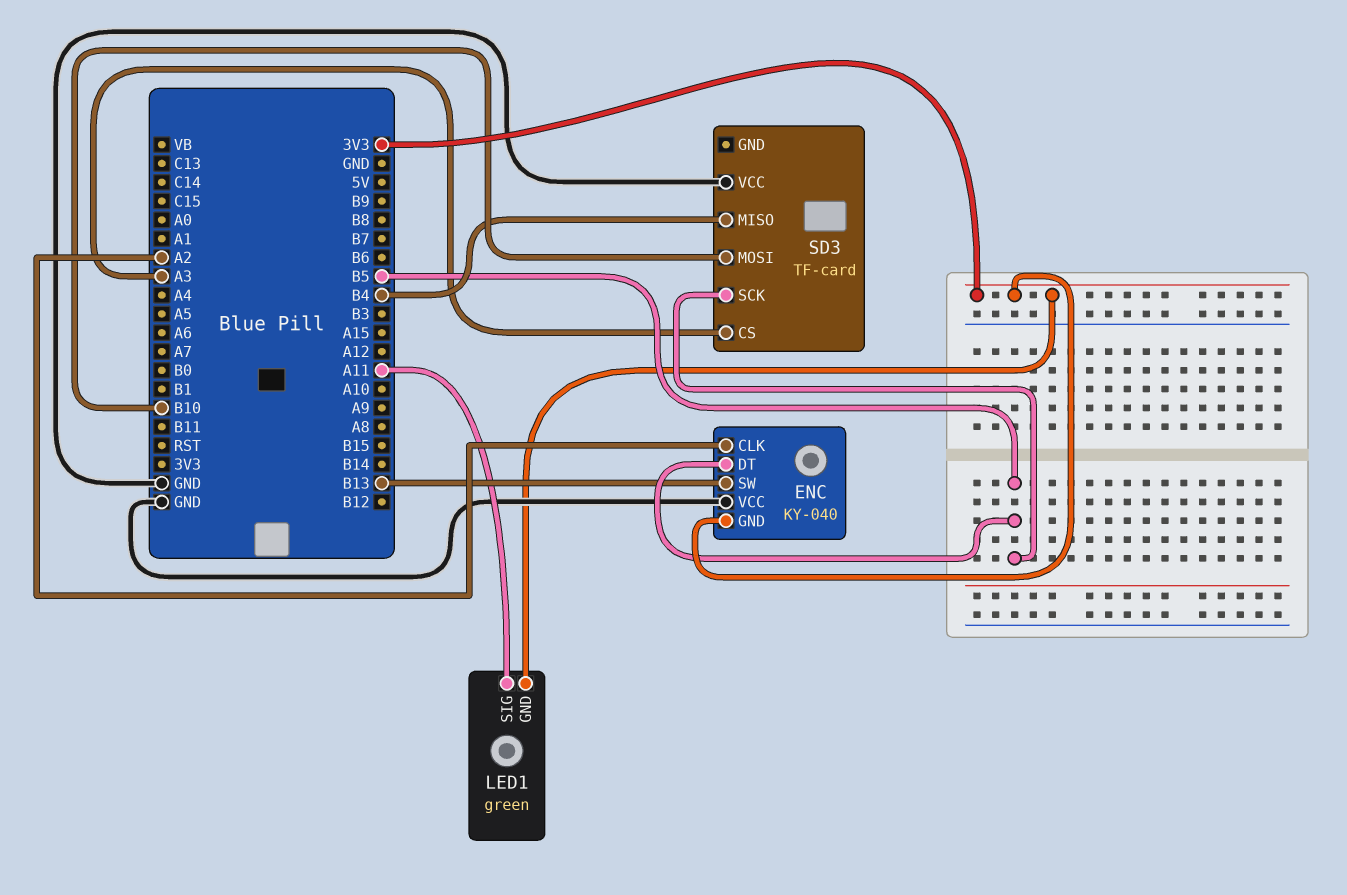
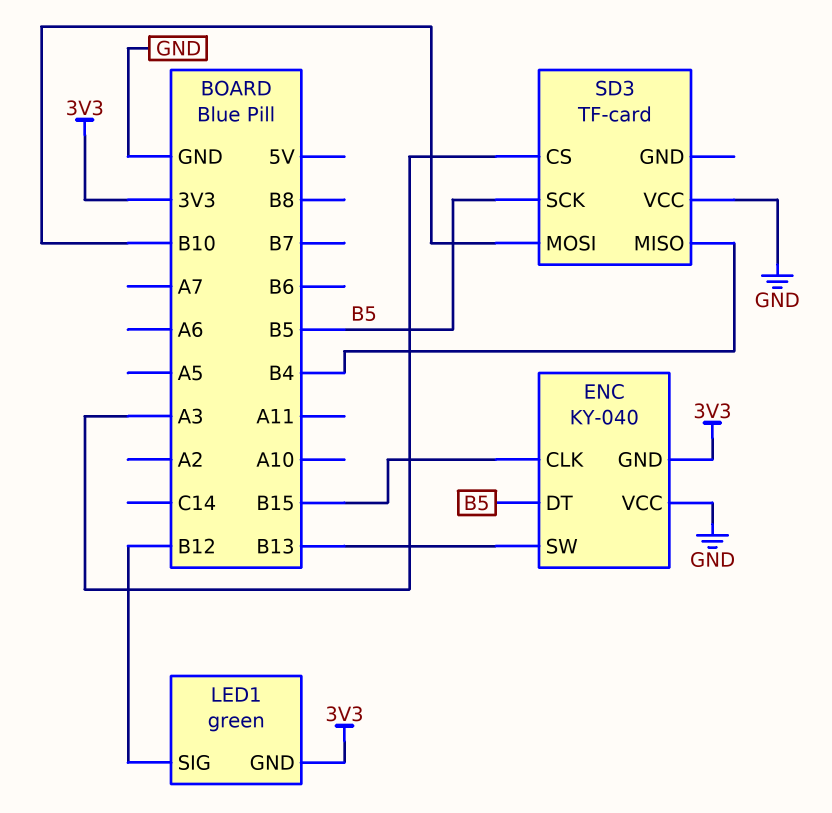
ENC pin CLK: A2 -> B15
LED1 pin SIG: A11 -> B12

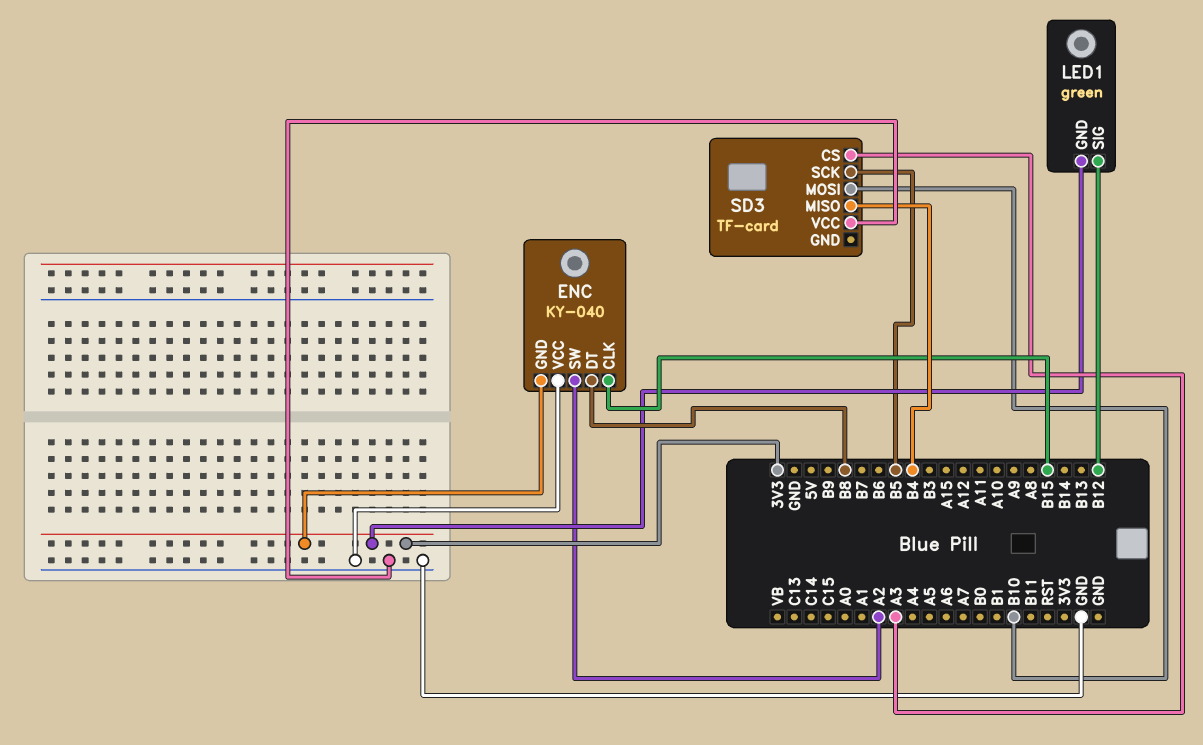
ENC pin DT: B5 -> B8
ENC pin SW: B13 -> A2

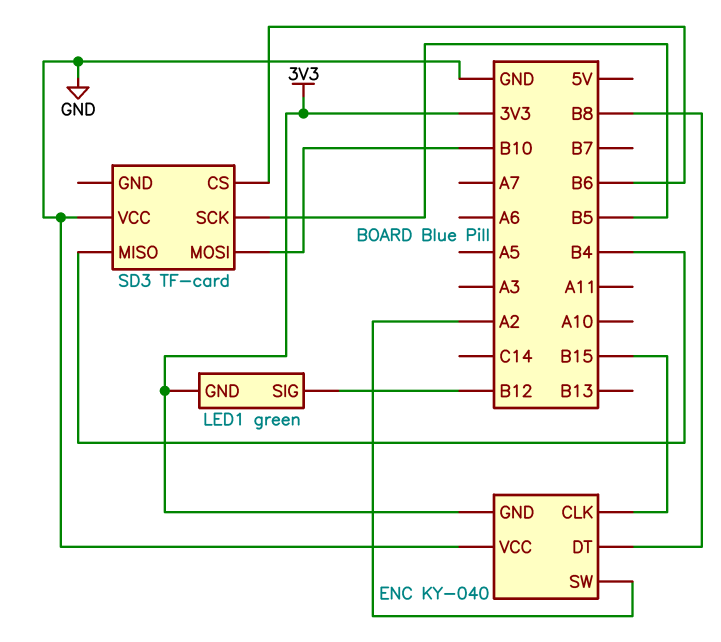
SD3 pin CS: A3 -> B6

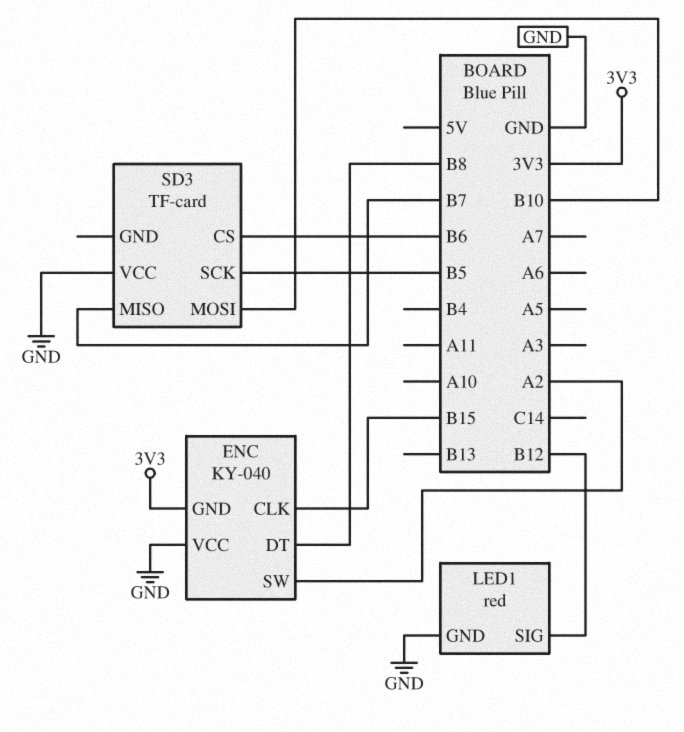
LED1: green -> red
LED1 pin GND: 3V3 -> GND
SD3 pin MISO: B4 -> B7

